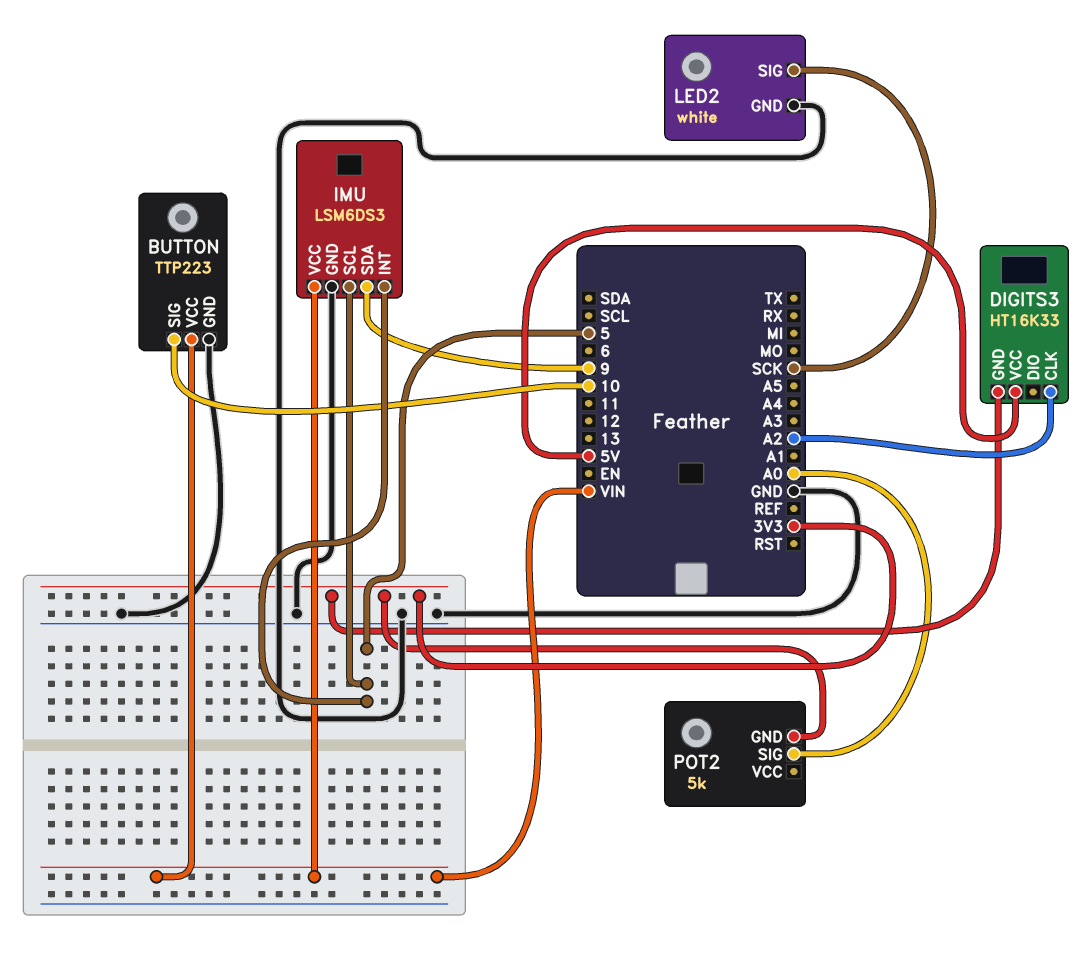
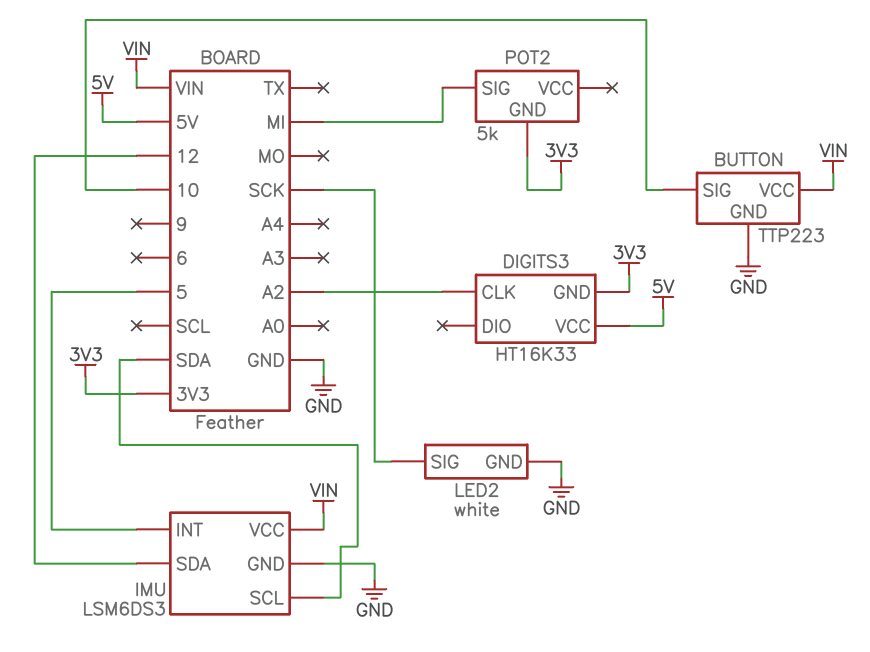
IMU pin SCL: 5 -> SDA
IMU pin SDA: 9 -> 12
POT2 pin SIG: A0 -> MI

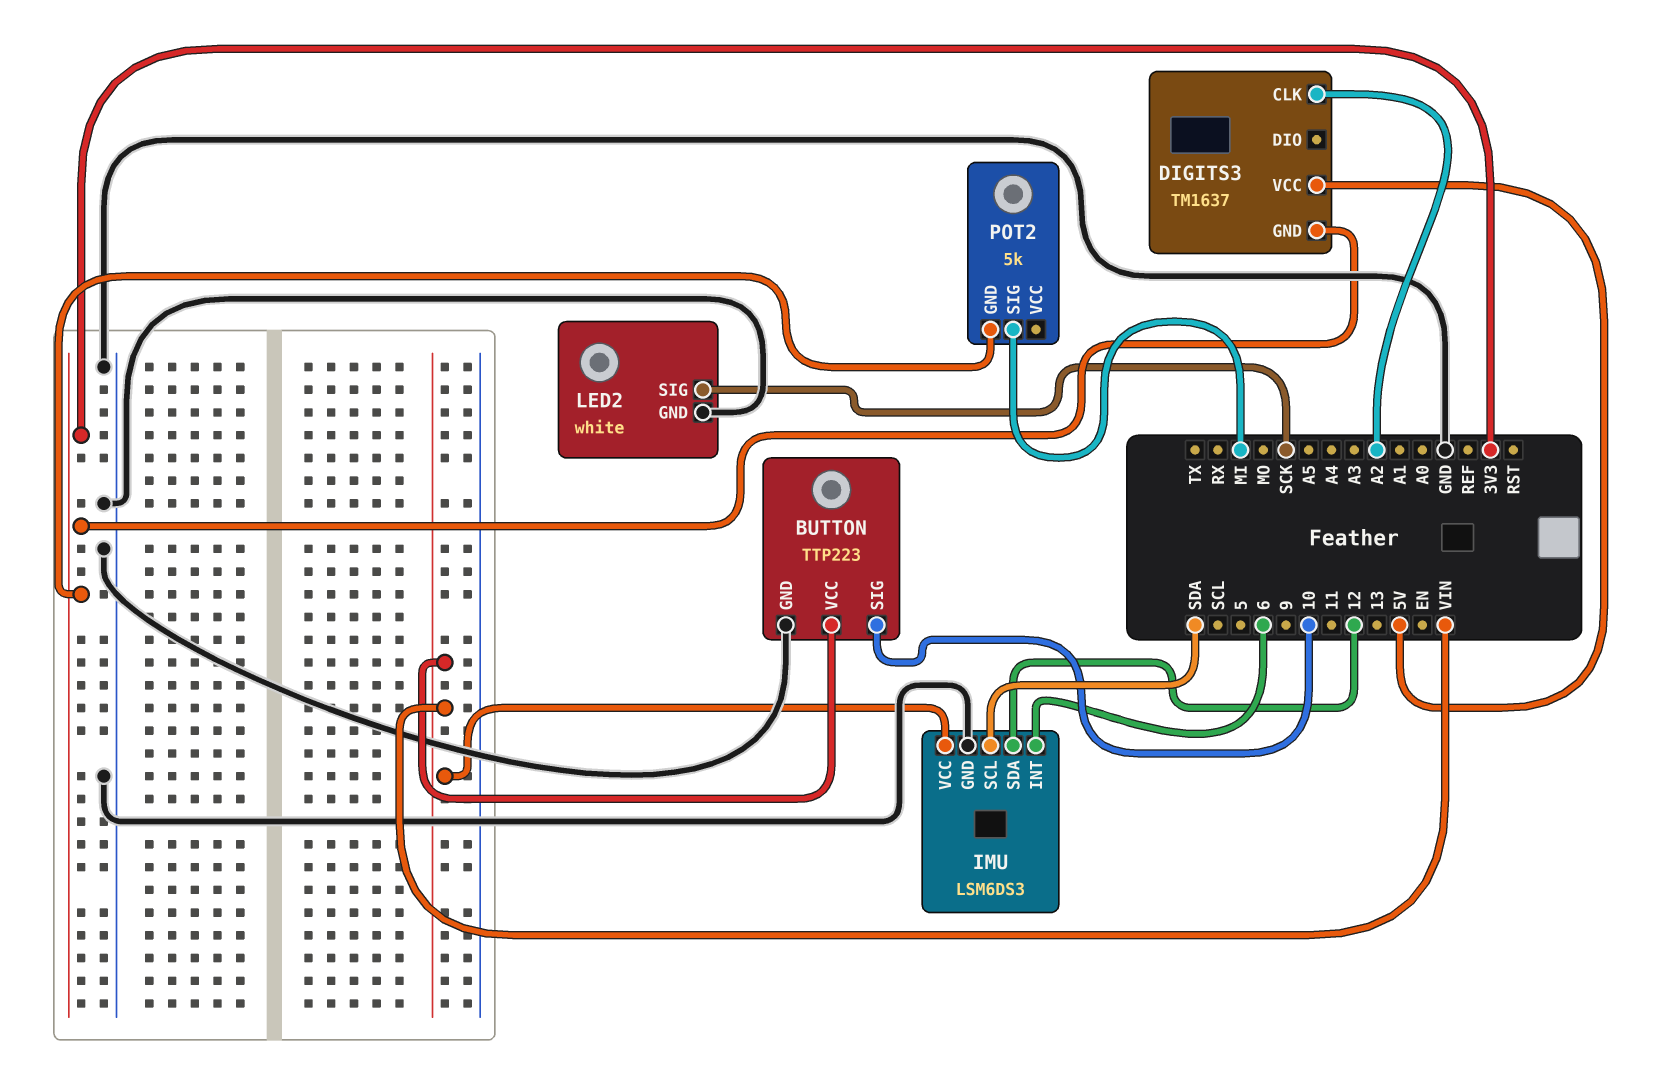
DIGITS3: HT16K33 -> TM1637
IMU pin INT: 5 -> 6

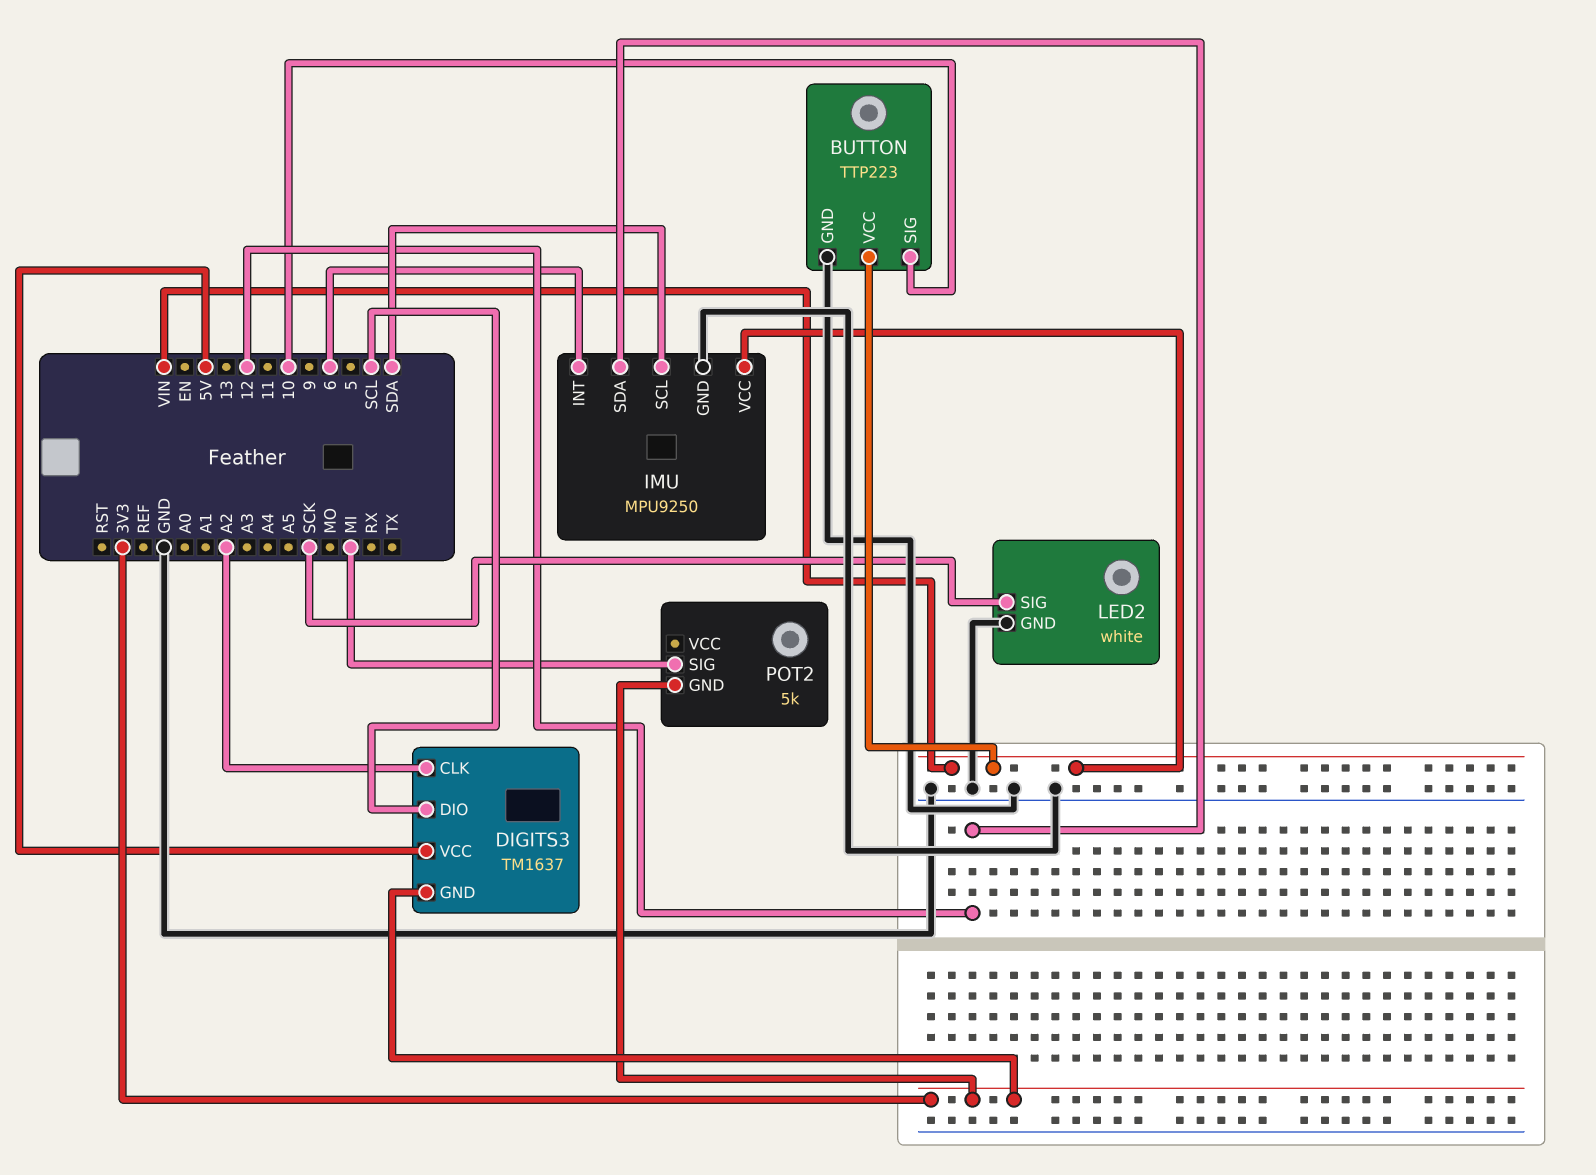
DIGITS3 pin DIO: none -> SCL
IMU: LSM6DS3 -> MPU9250

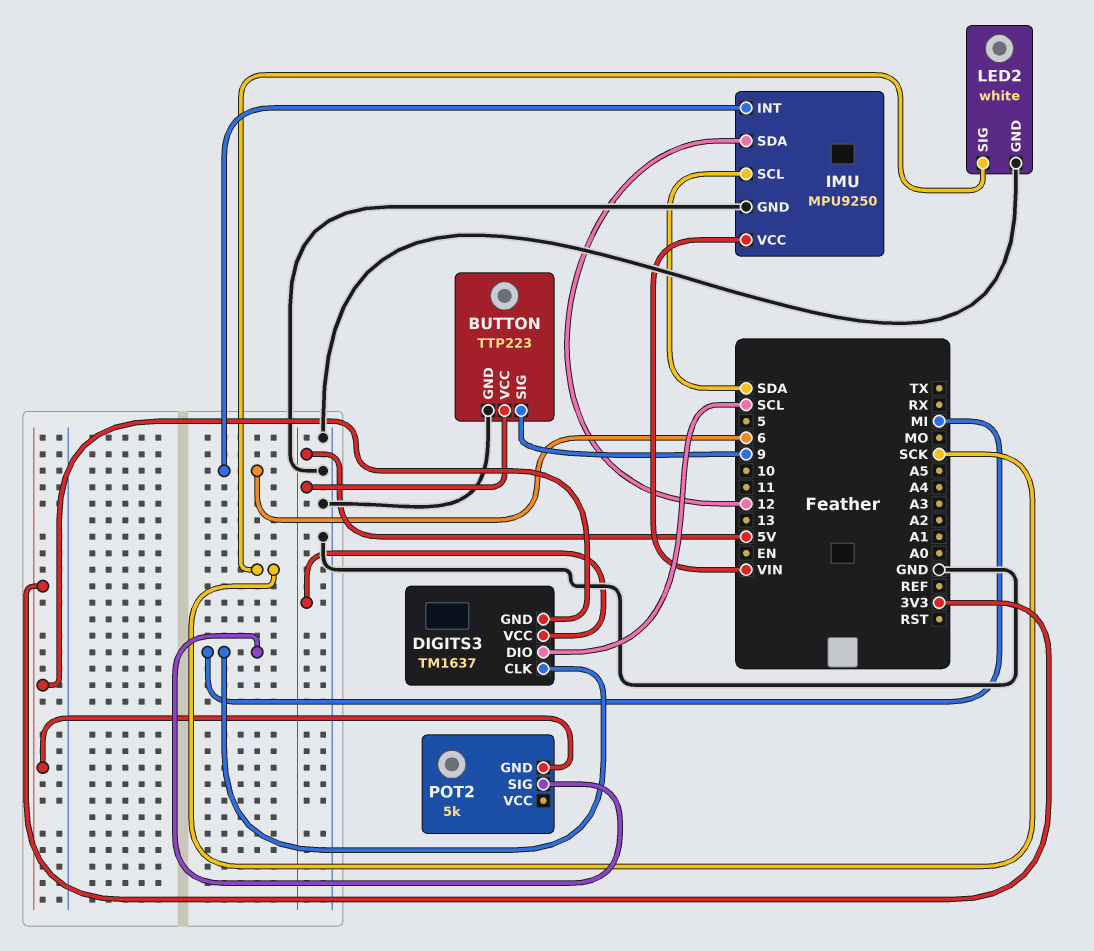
BUTTON pin SIG: 10 -> 9
BUTTON pin VCC: VIN -> 5V
DIGITS3 pin CLK: A2 -> MI

